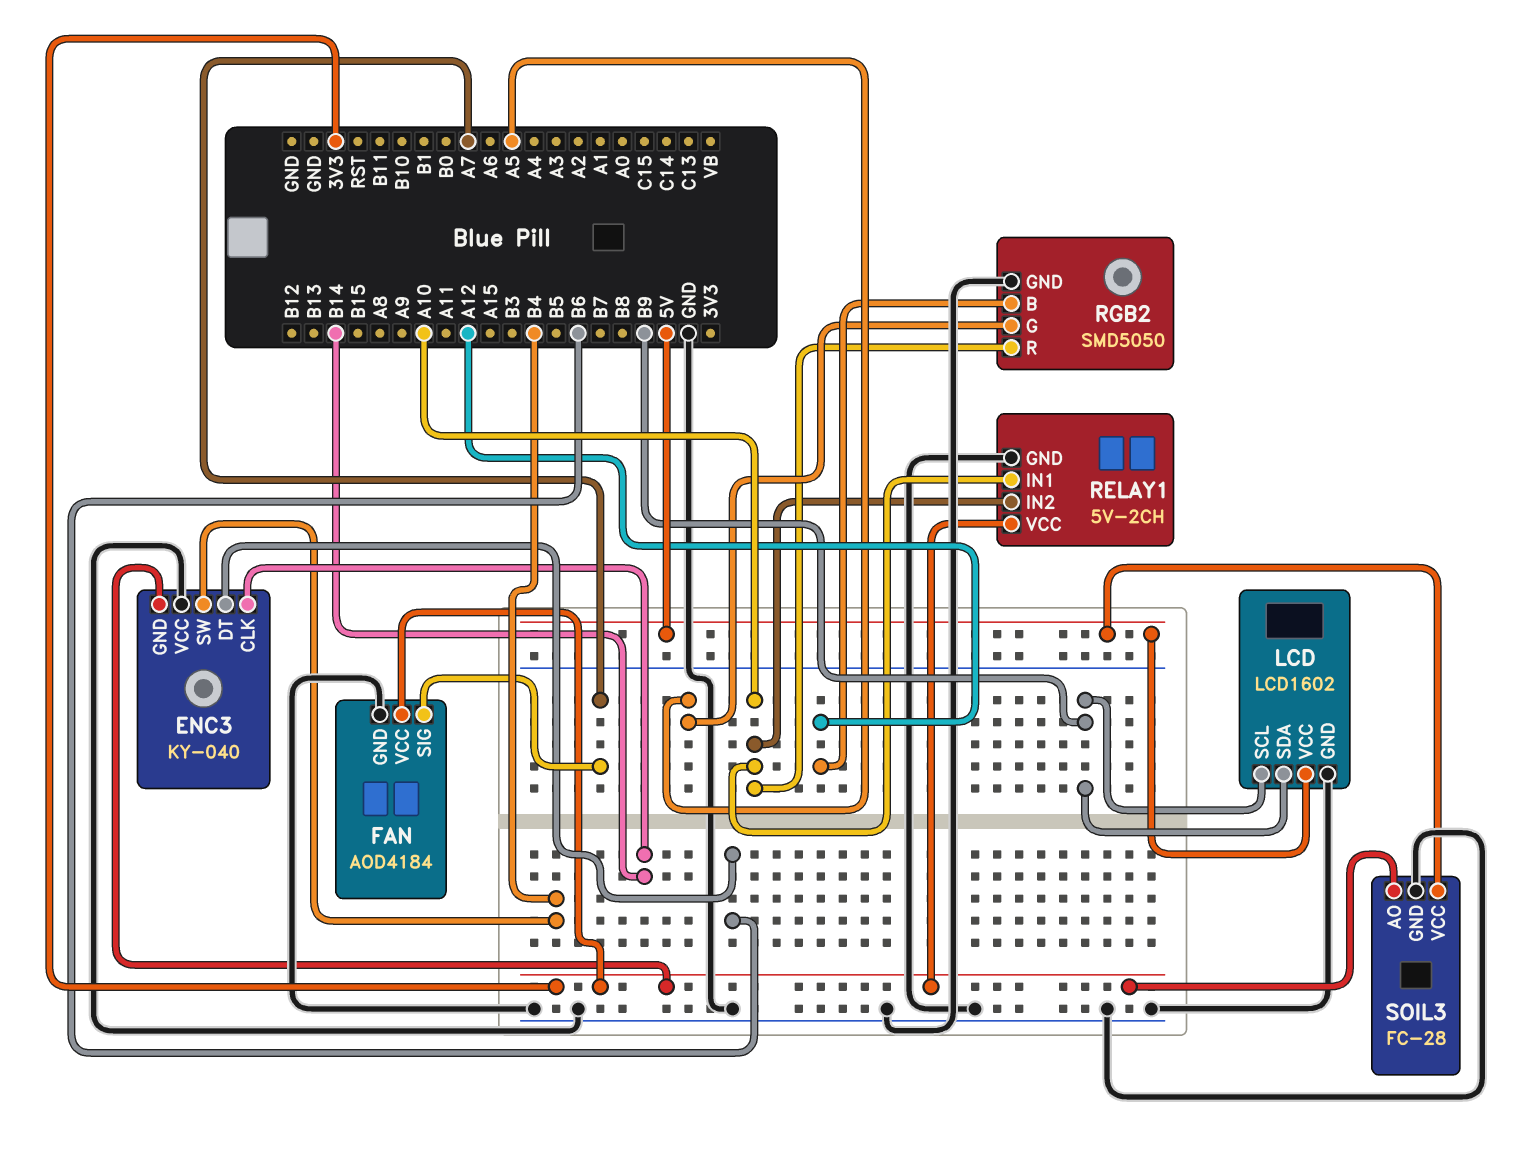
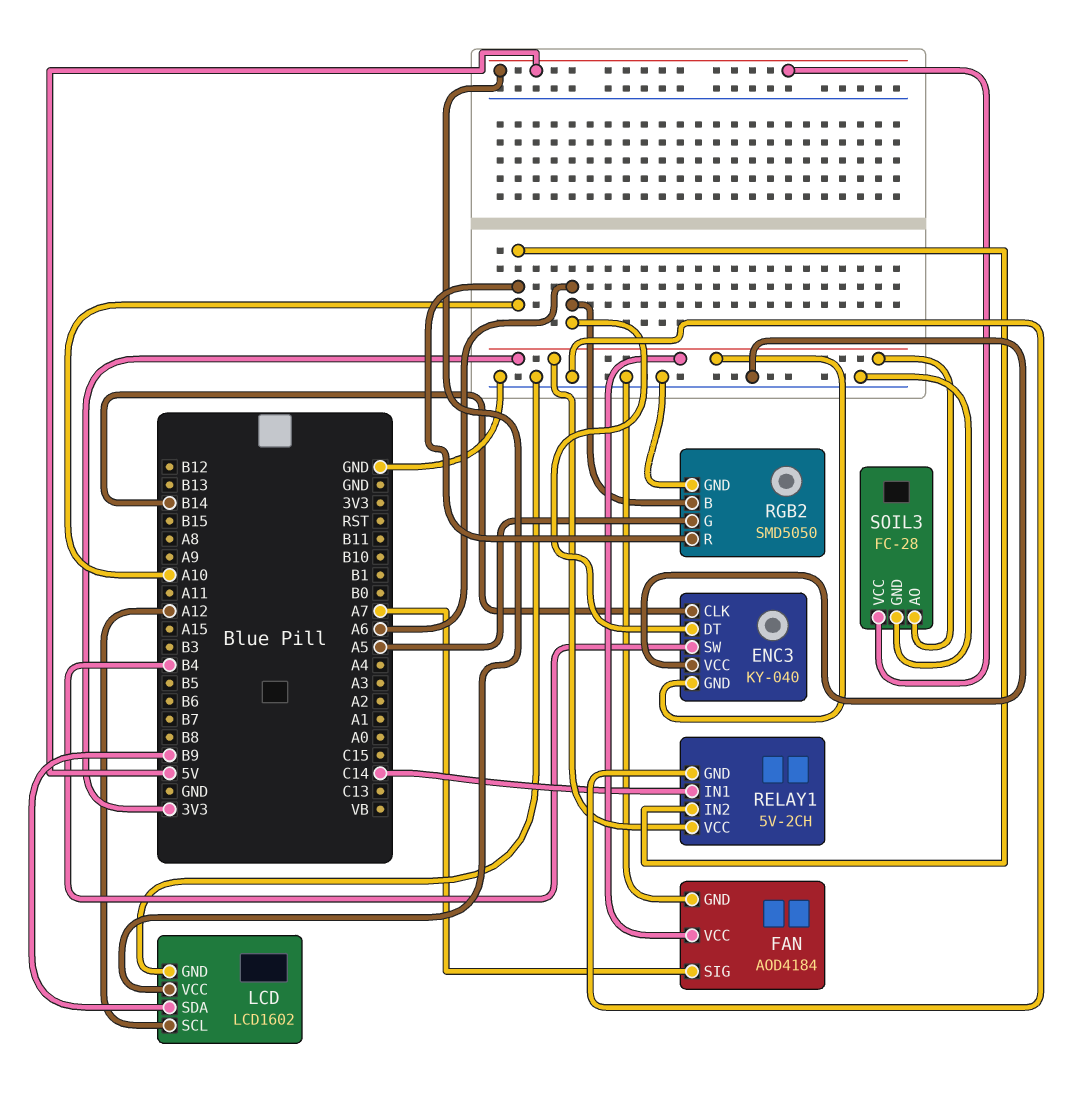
ENC3 pin DT: B6 -> A6
LCD pin SCL: B9 -> A12
RELAY1 pin IN1: A10 -> C14
RGB2 pin B: A12 -> A6

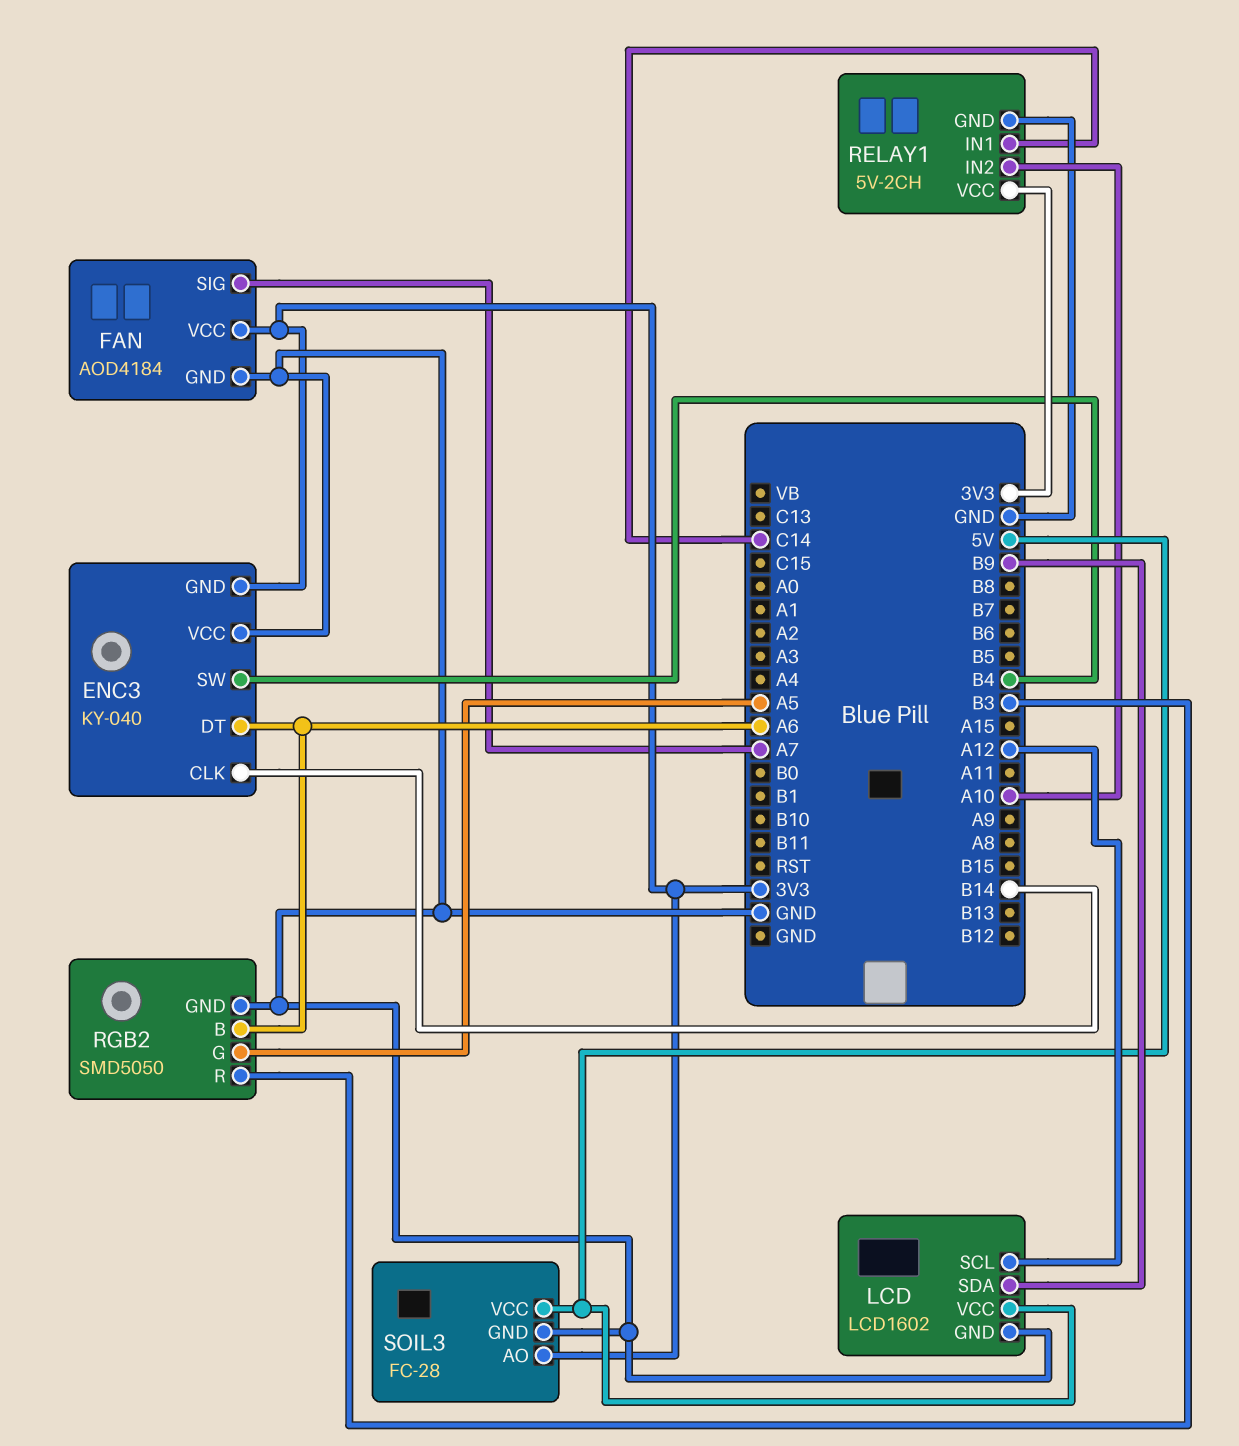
RGB2 pin R: A10 -> B3

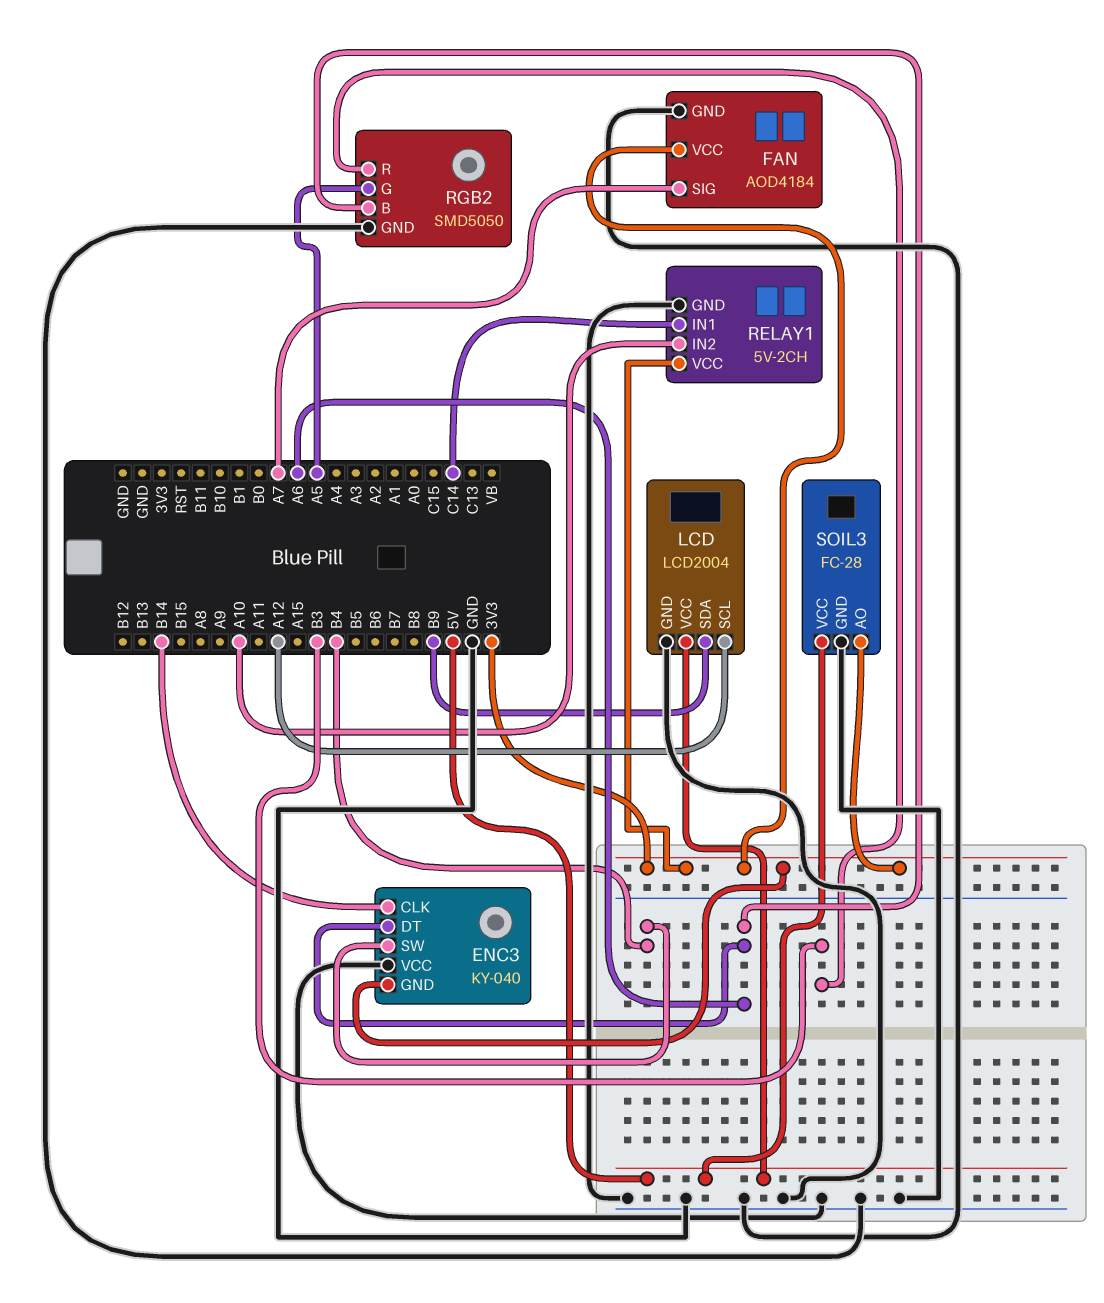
LCD: LCD1602 -> LCD2004

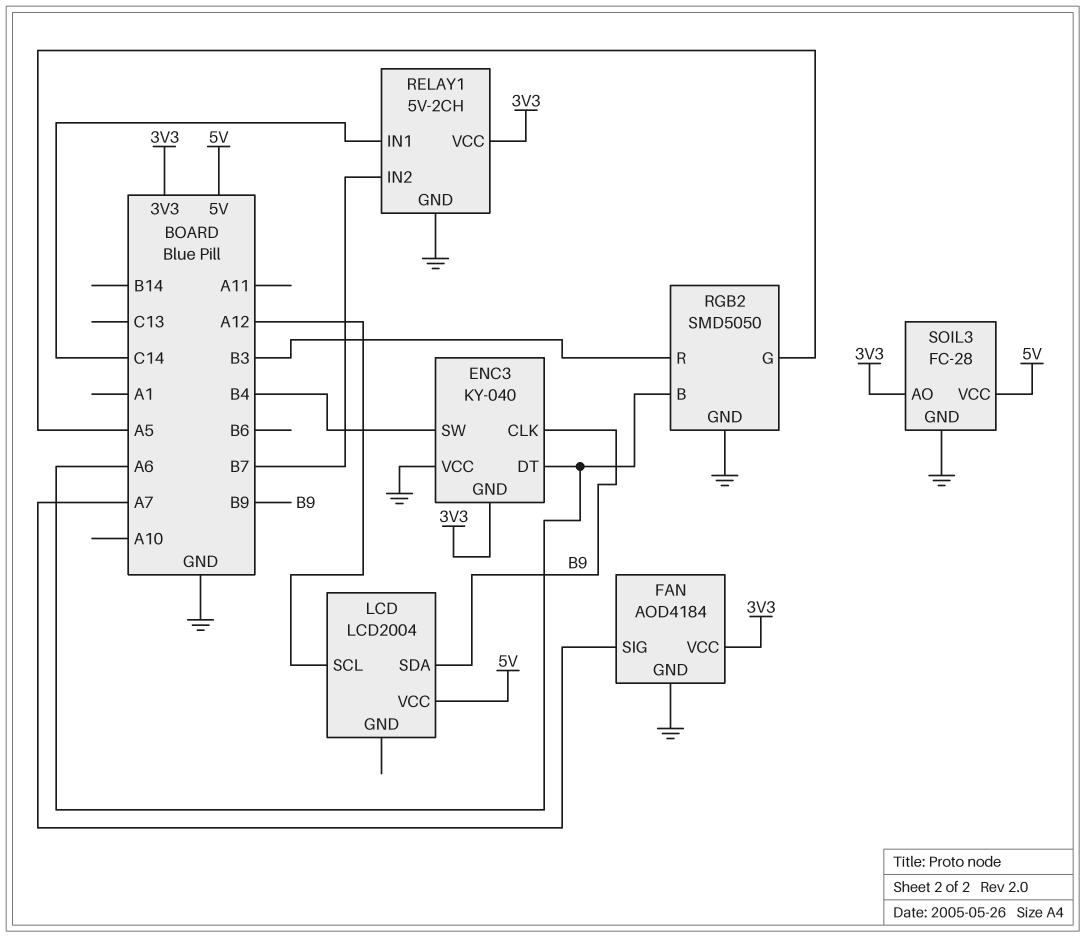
ENC3 pin CLK: B14 -> B9
LCD pin GND: GND -> none
RELAY1 pin IN2: A10 -> B7

